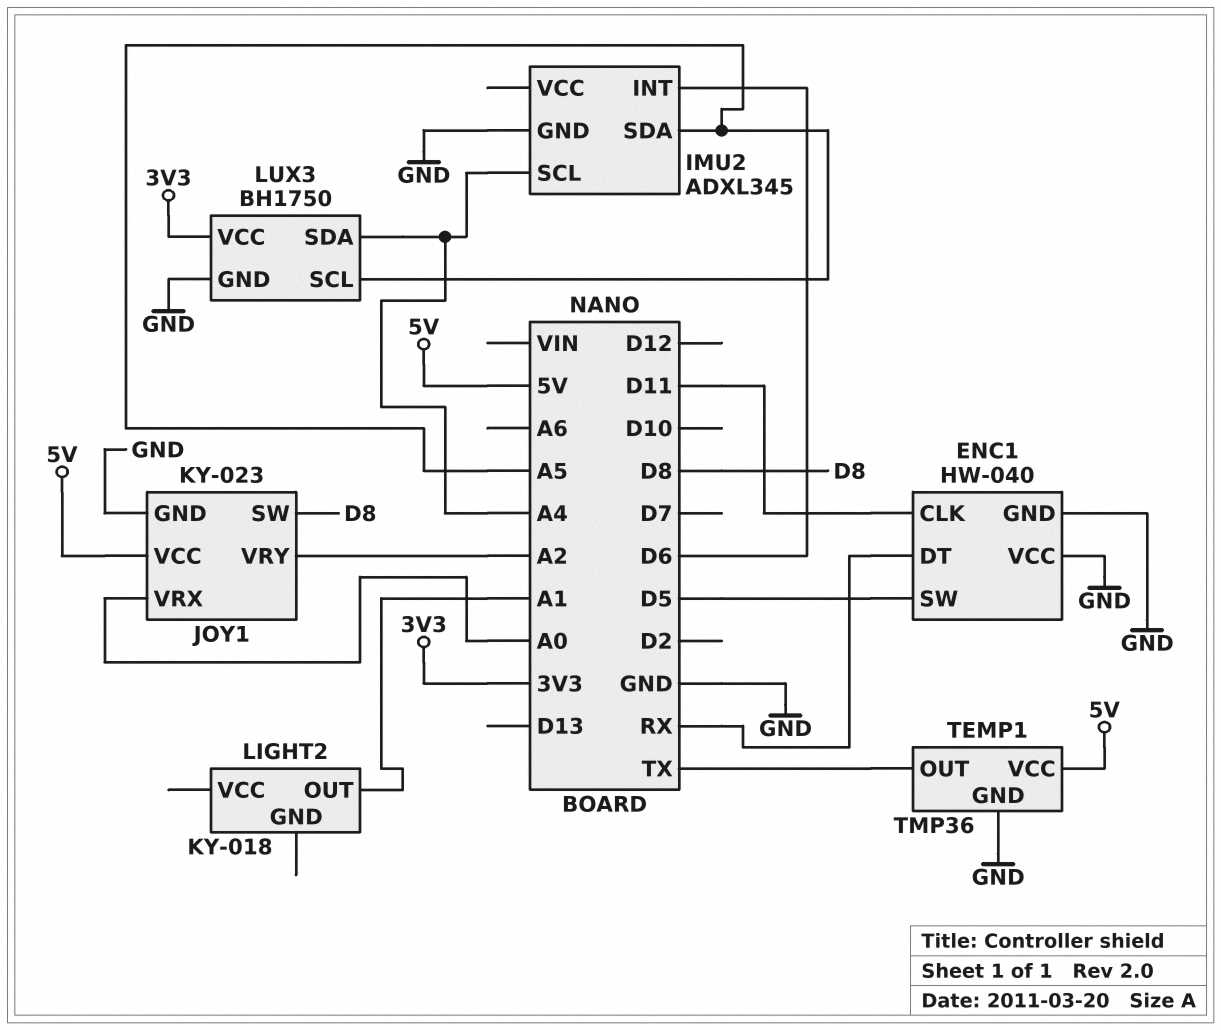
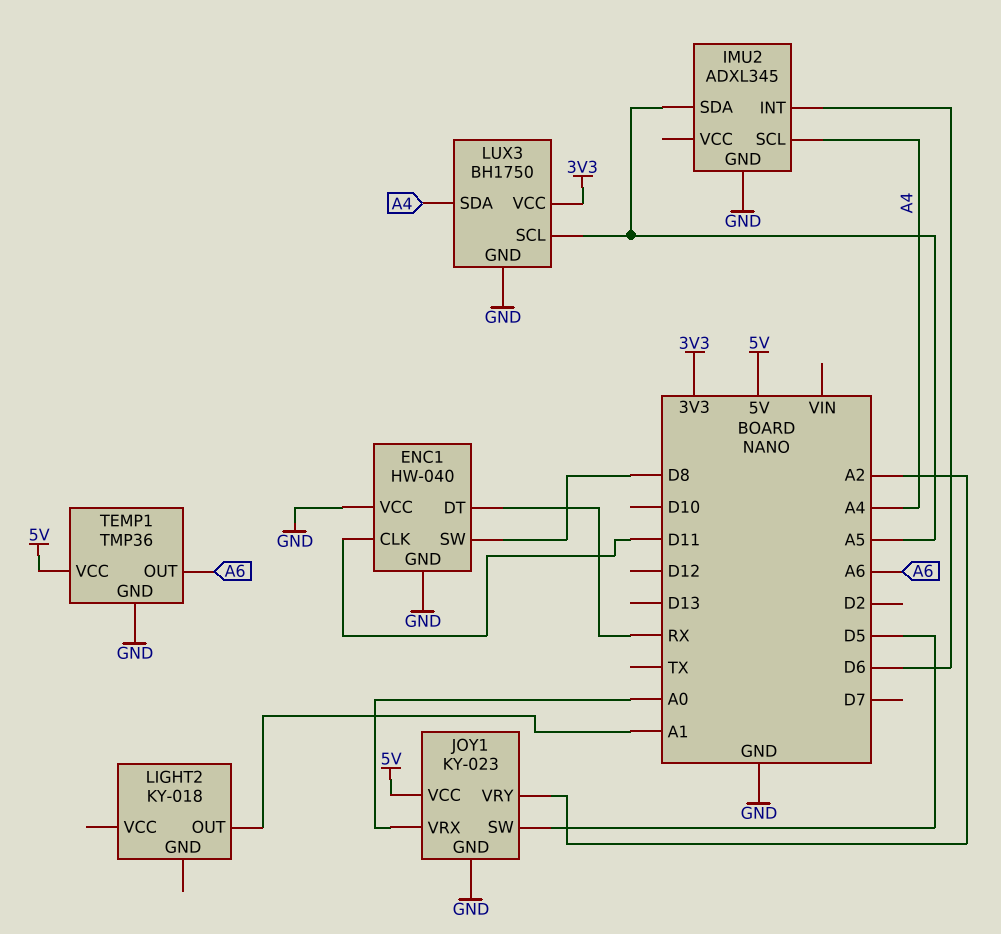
ENC1 pin SW: D5 -> D8
JOY1 pin SW: D8 -> D5
TEMP1 pin OUT: TX -> A6

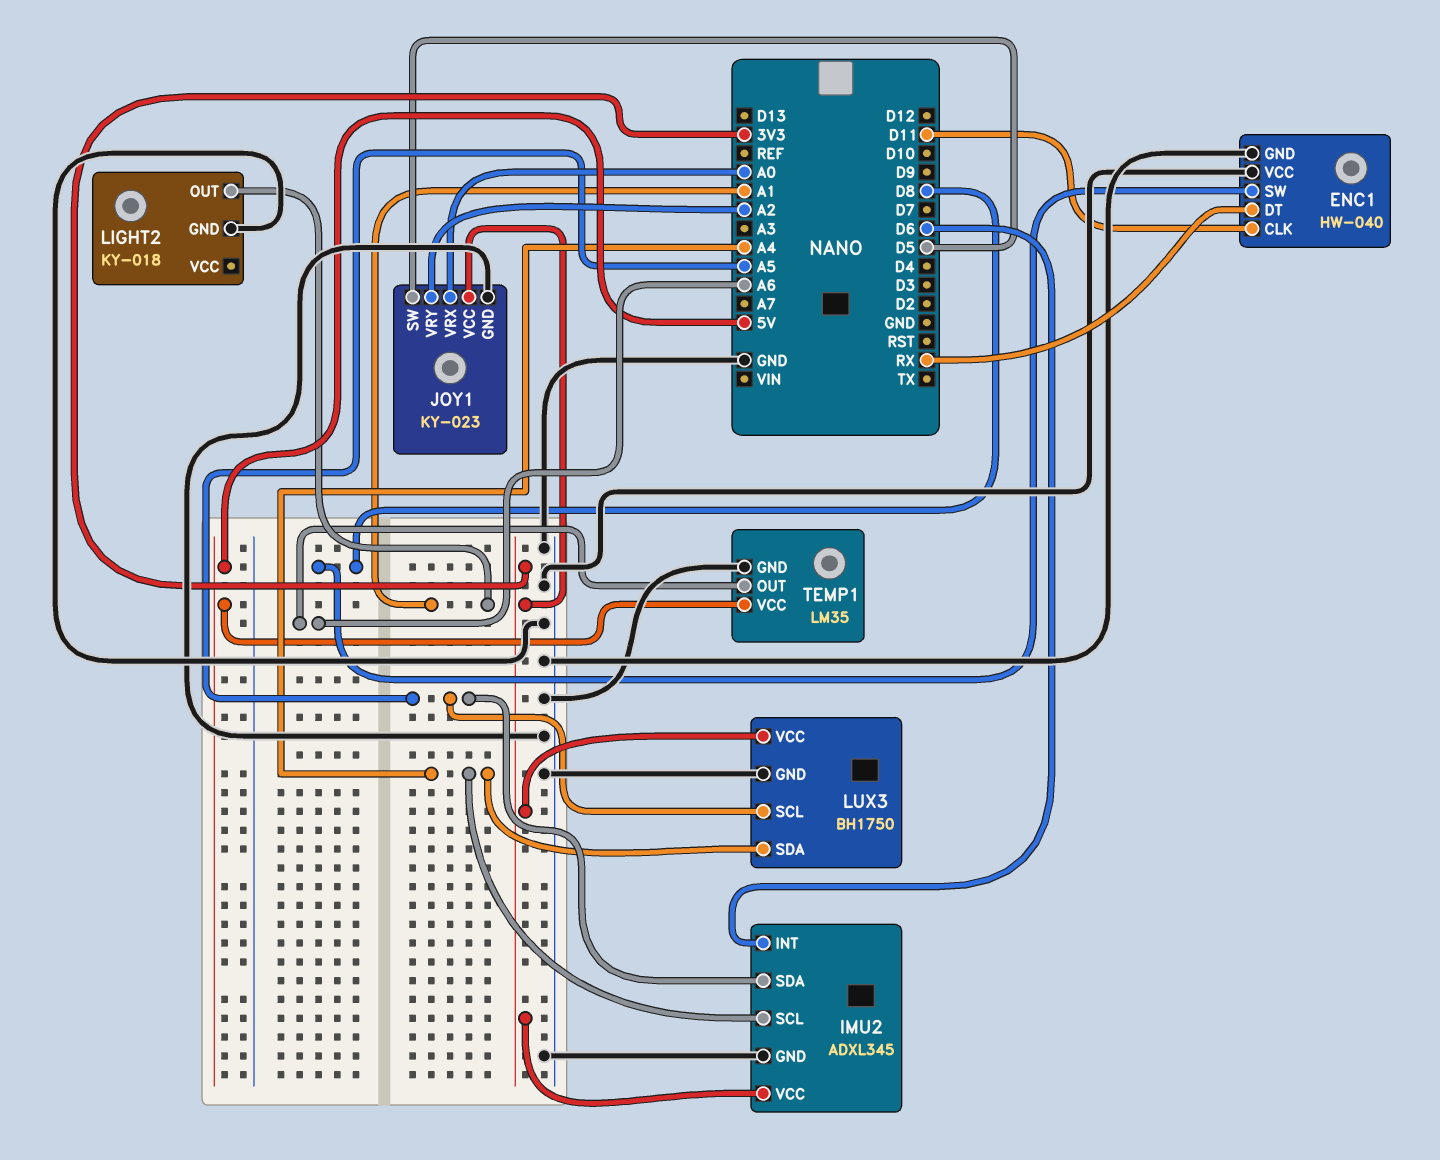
IMU2 pin VCC: none -> 3V3
JOY1 pin VCC: 5V -> 3V3
LIGHT2 pin GND: none -> GND
TEMP1: TMP36 -> LM35

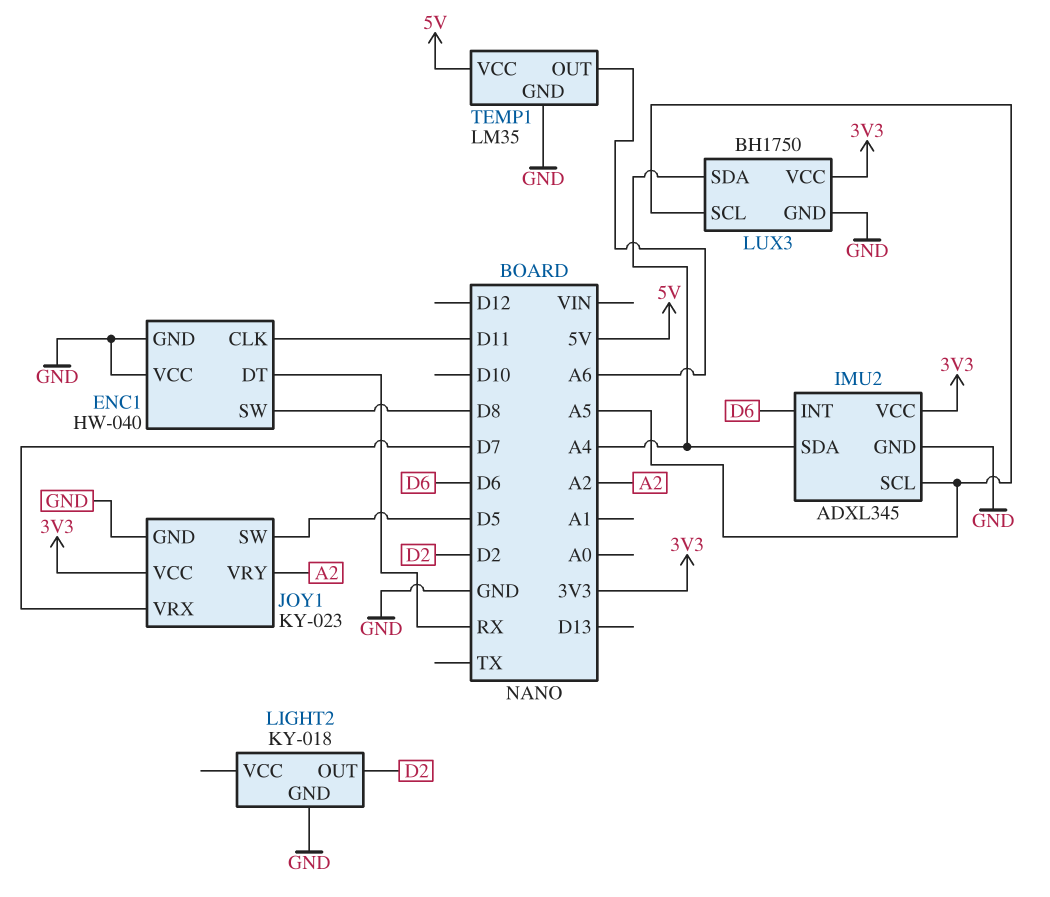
IMU2 pin SCL: A4 -> A5
IMU2 pin SDA: A5 -> A4
JOY1 pin VRX: A0 -> D7
LIGHT2 pin OUT: A1 -> D2

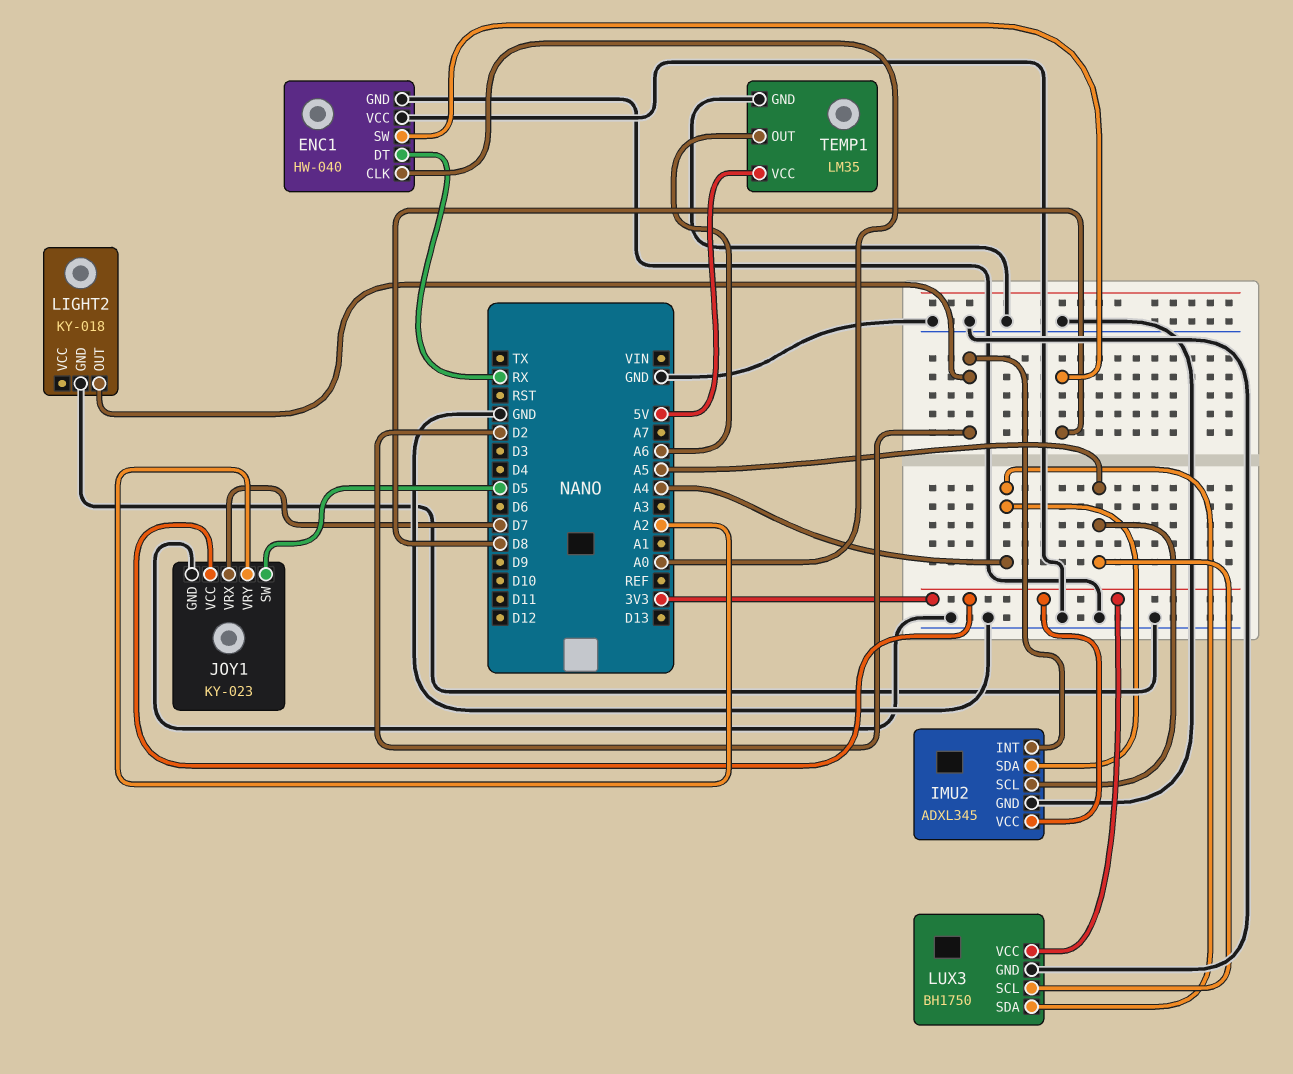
ENC1 pin CLK: D11 -> A0
IMU2 pin INT: D6 -> D2

